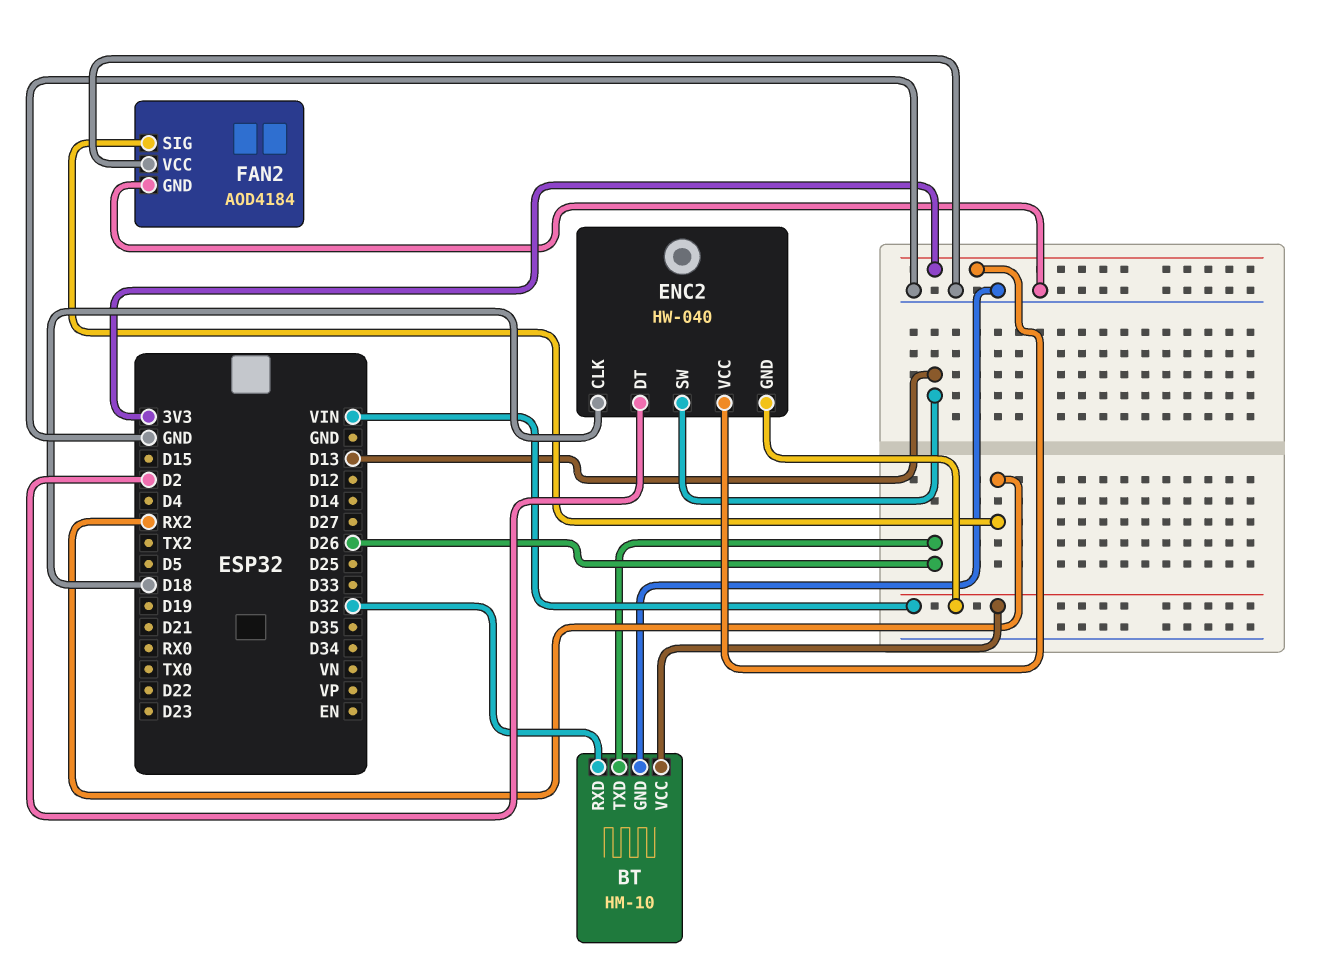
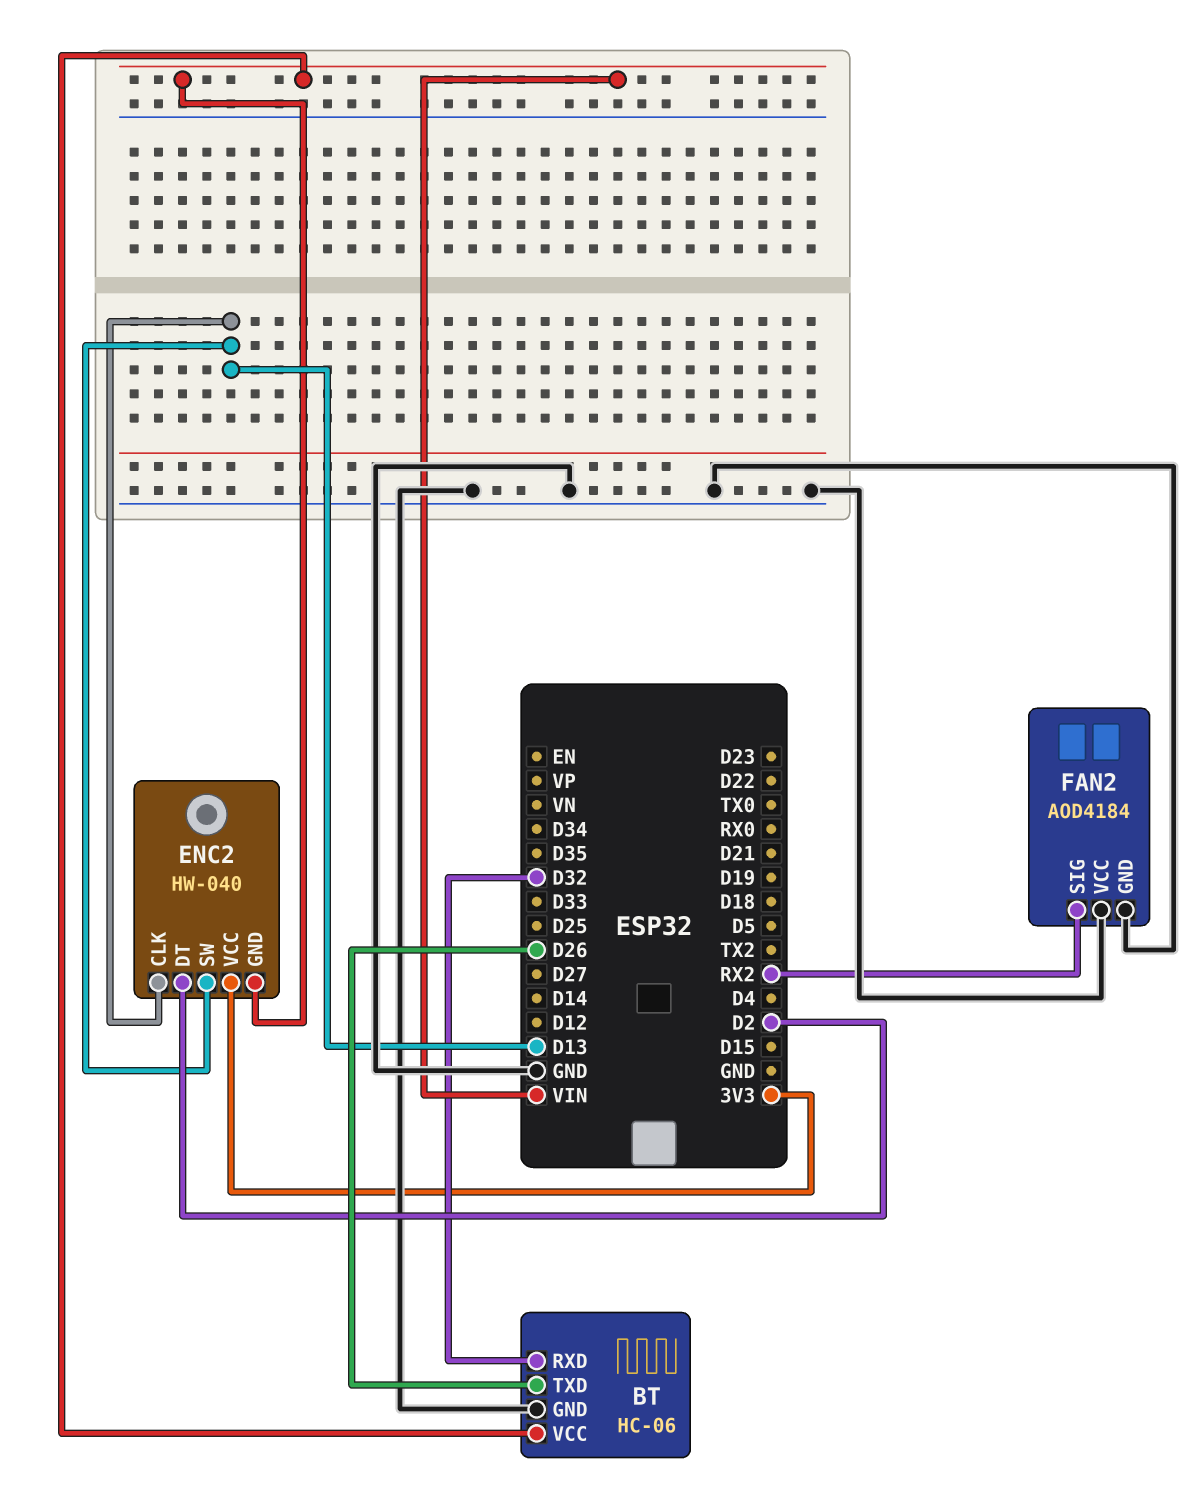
BT: HM-10 -> HC-06
ENC2 pin CLK: D18 -> D13

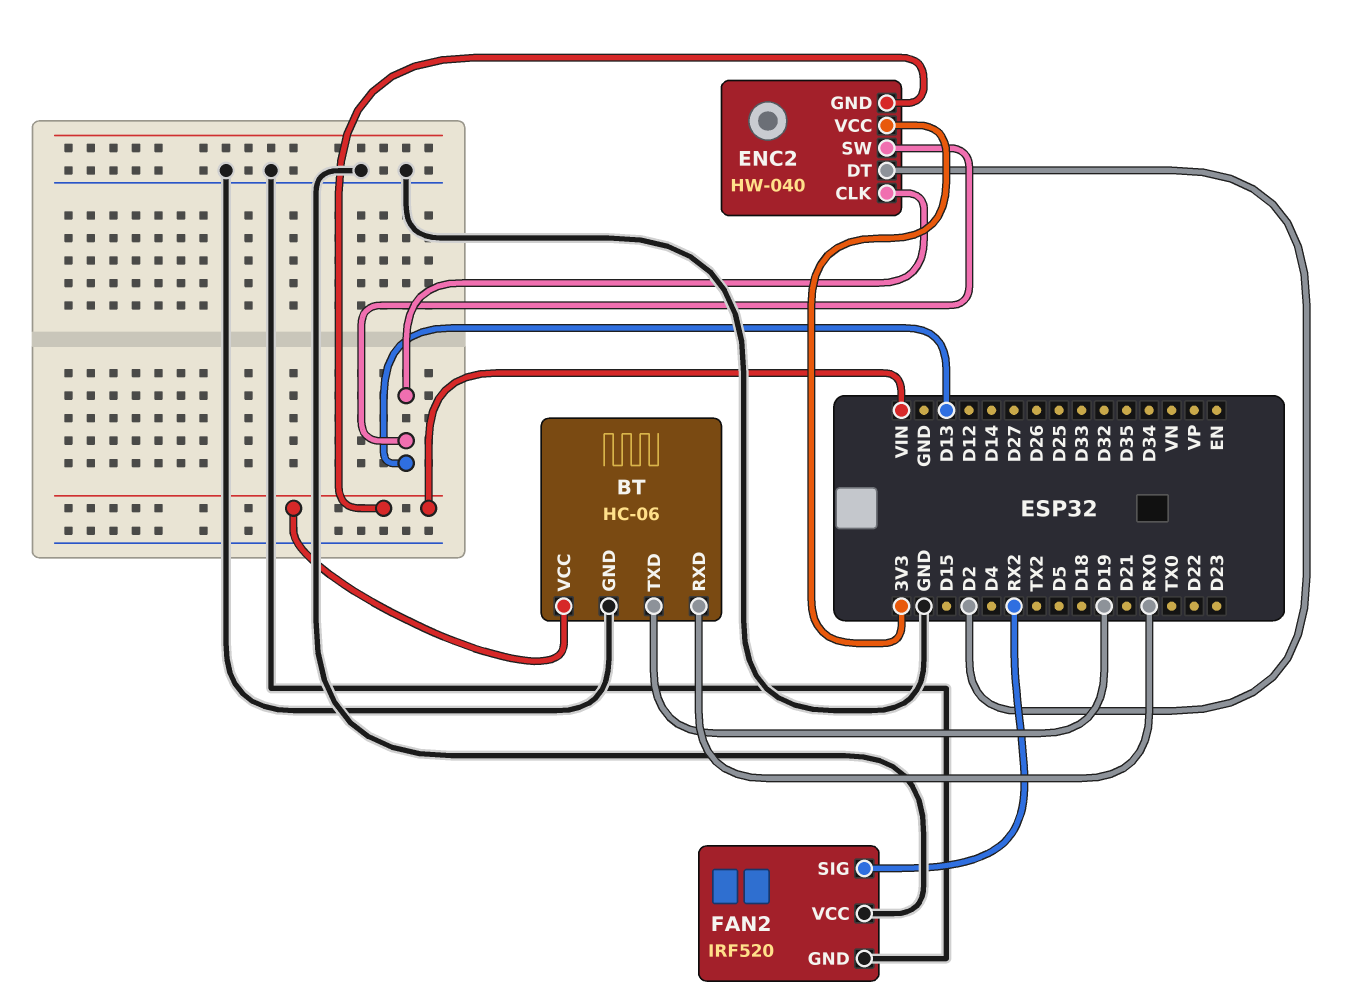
BT pin RXD: D32 -> RX0
BT pin TXD: D26 -> D19
FAN2: AOD4184 -> IRF520

